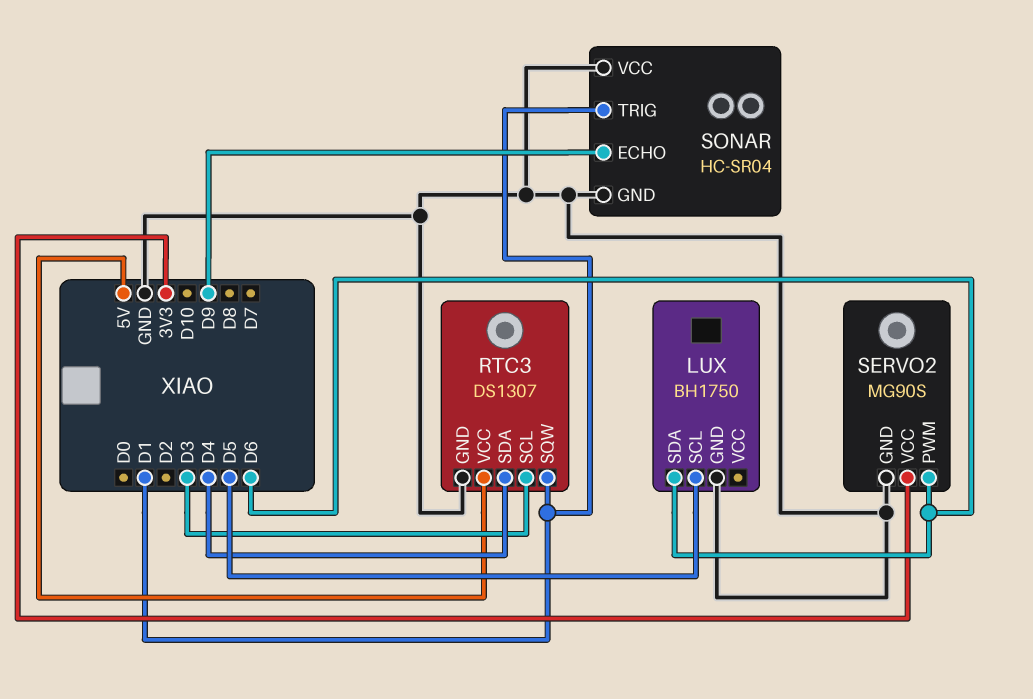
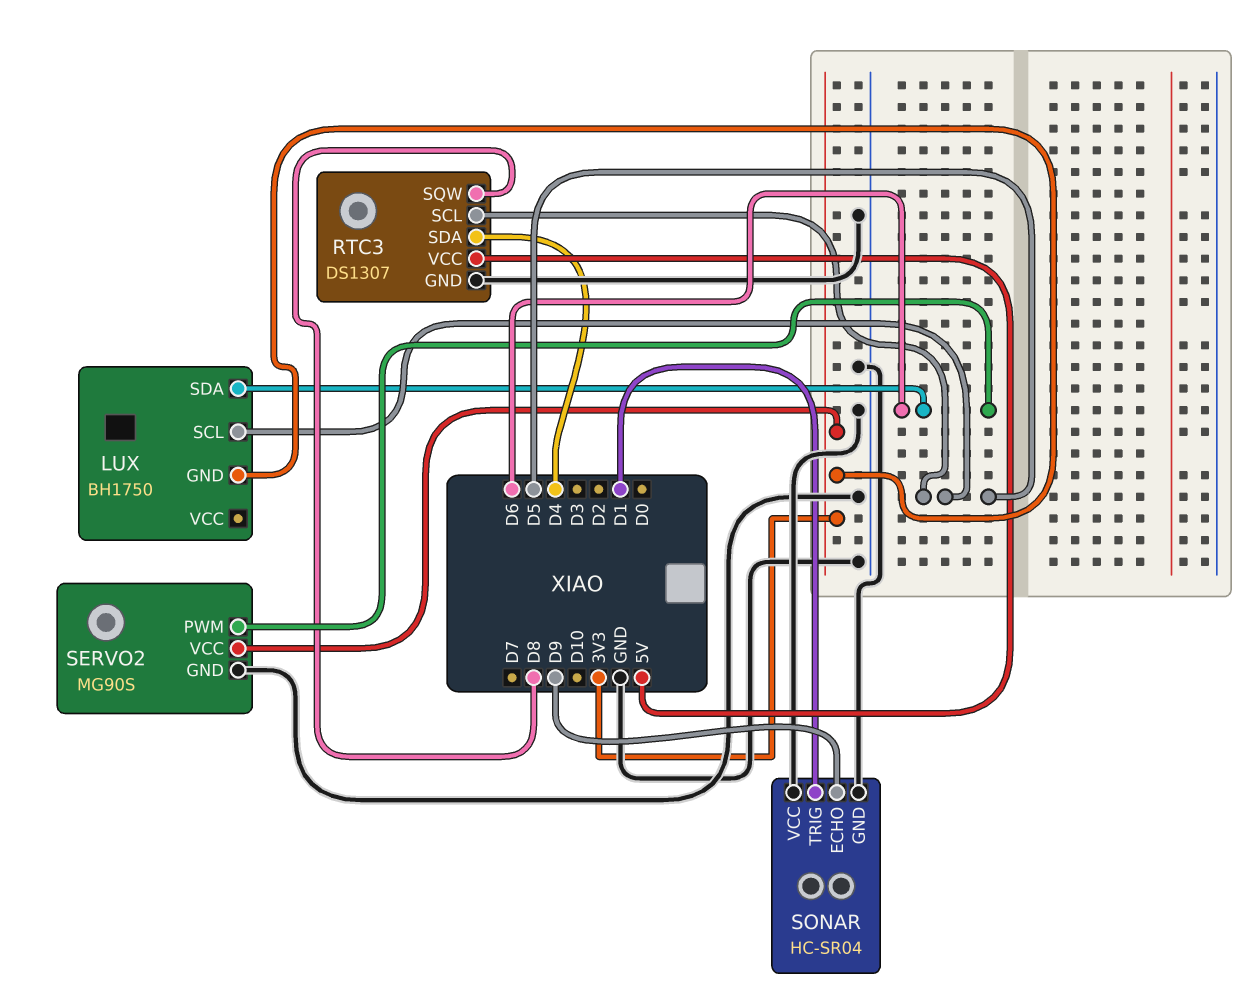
LUX pin GND: GND -> 3V3
RTC3 pin SCL: D3 -> D5
RTC3 pin SQW: D1 -> D8

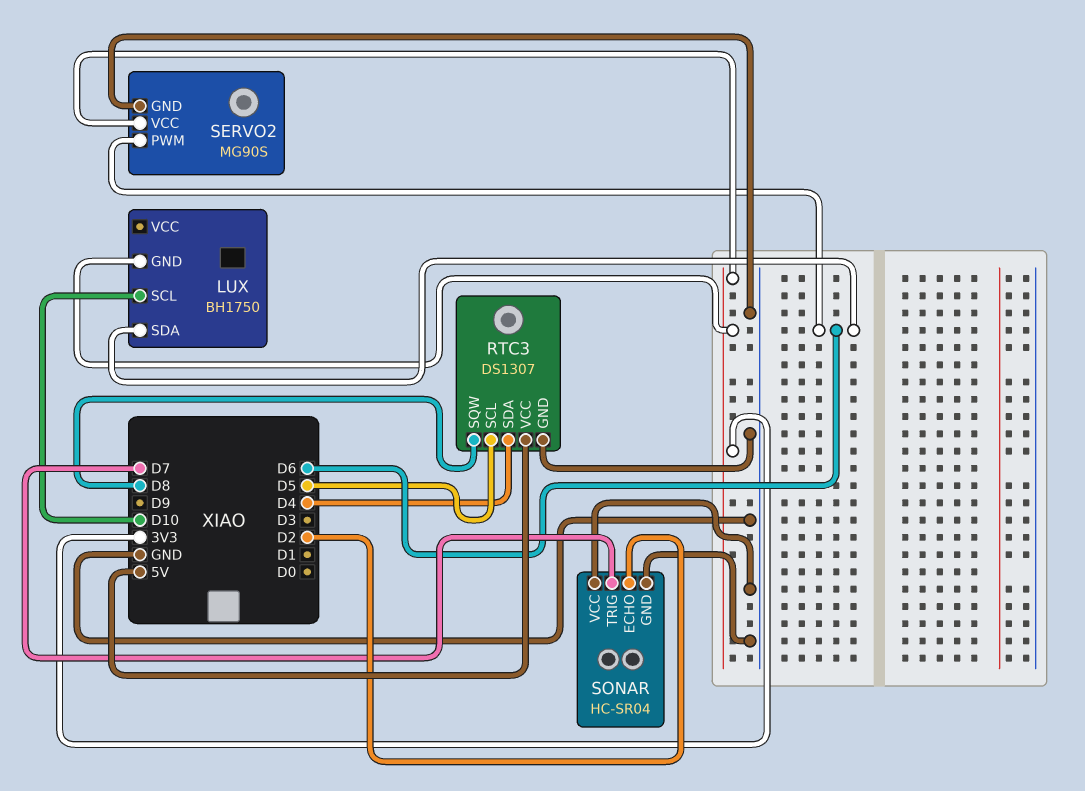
LUX pin SCL: D5 -> D10
SONAR pin ECHO: D9 -> D2
SONAR pin TRIG: D1 -> D7

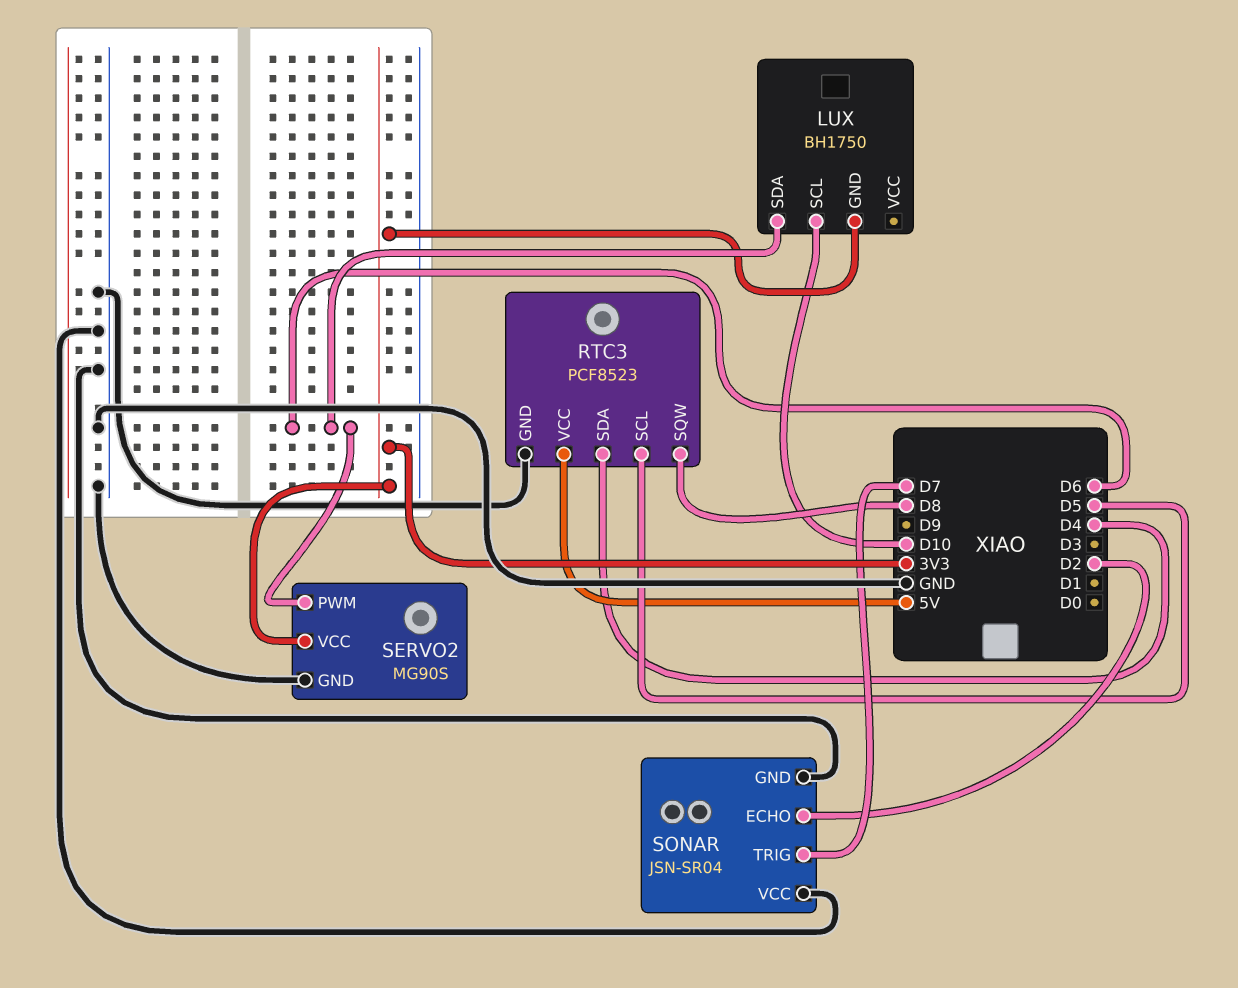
RTC3: DS1307 -> PCF8523
SONAR: HC-SR04 -> JSN-SR04

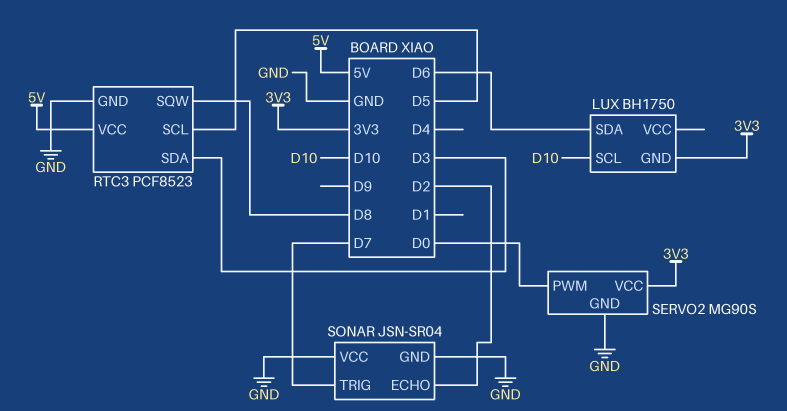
RTC3 pin SDA: D4 -> D3
SERVO2 pin PWM: D6 -> D0

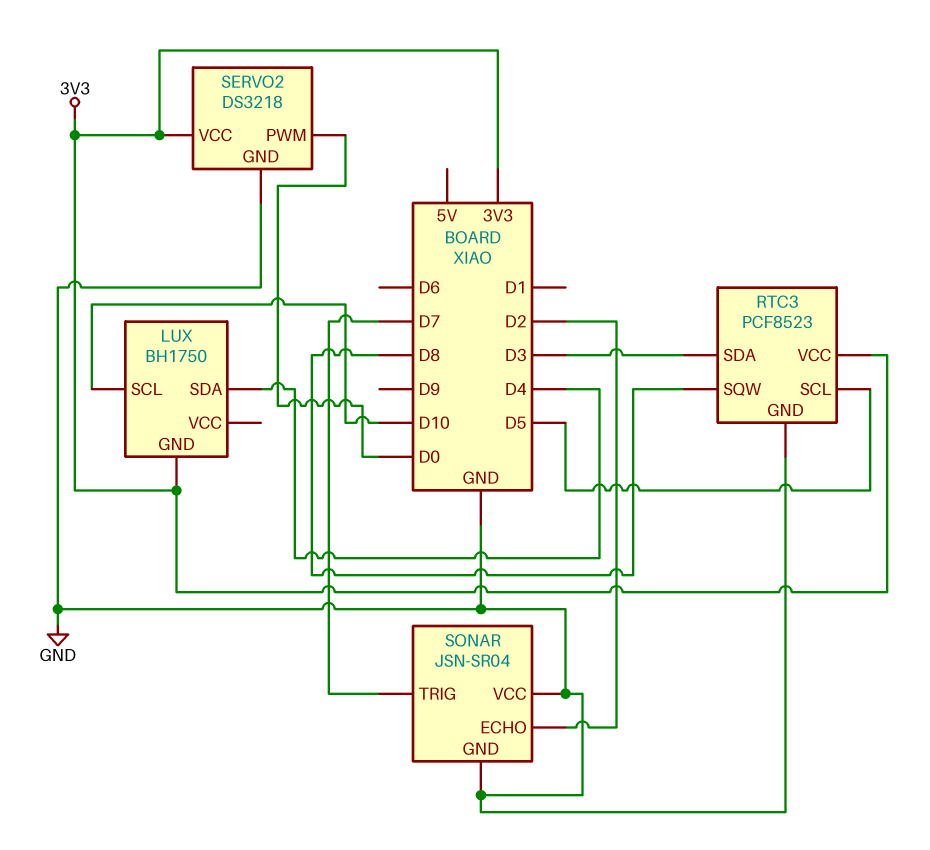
LUX pin SDA: D6 -> D4
RTC3 pin VCC: 5V -> 3V3
SERVO2: MG90S -> DS3218

